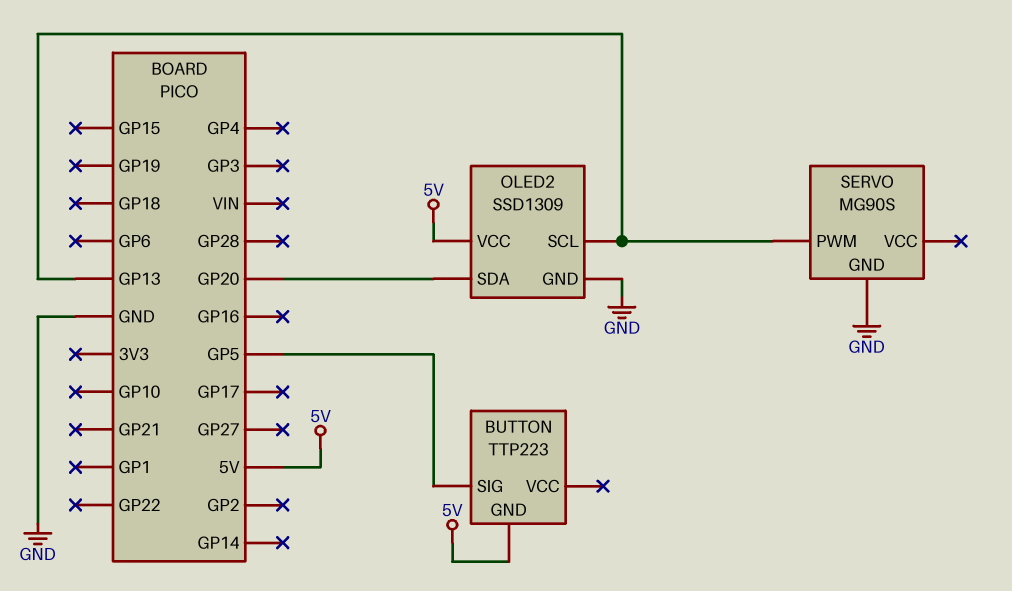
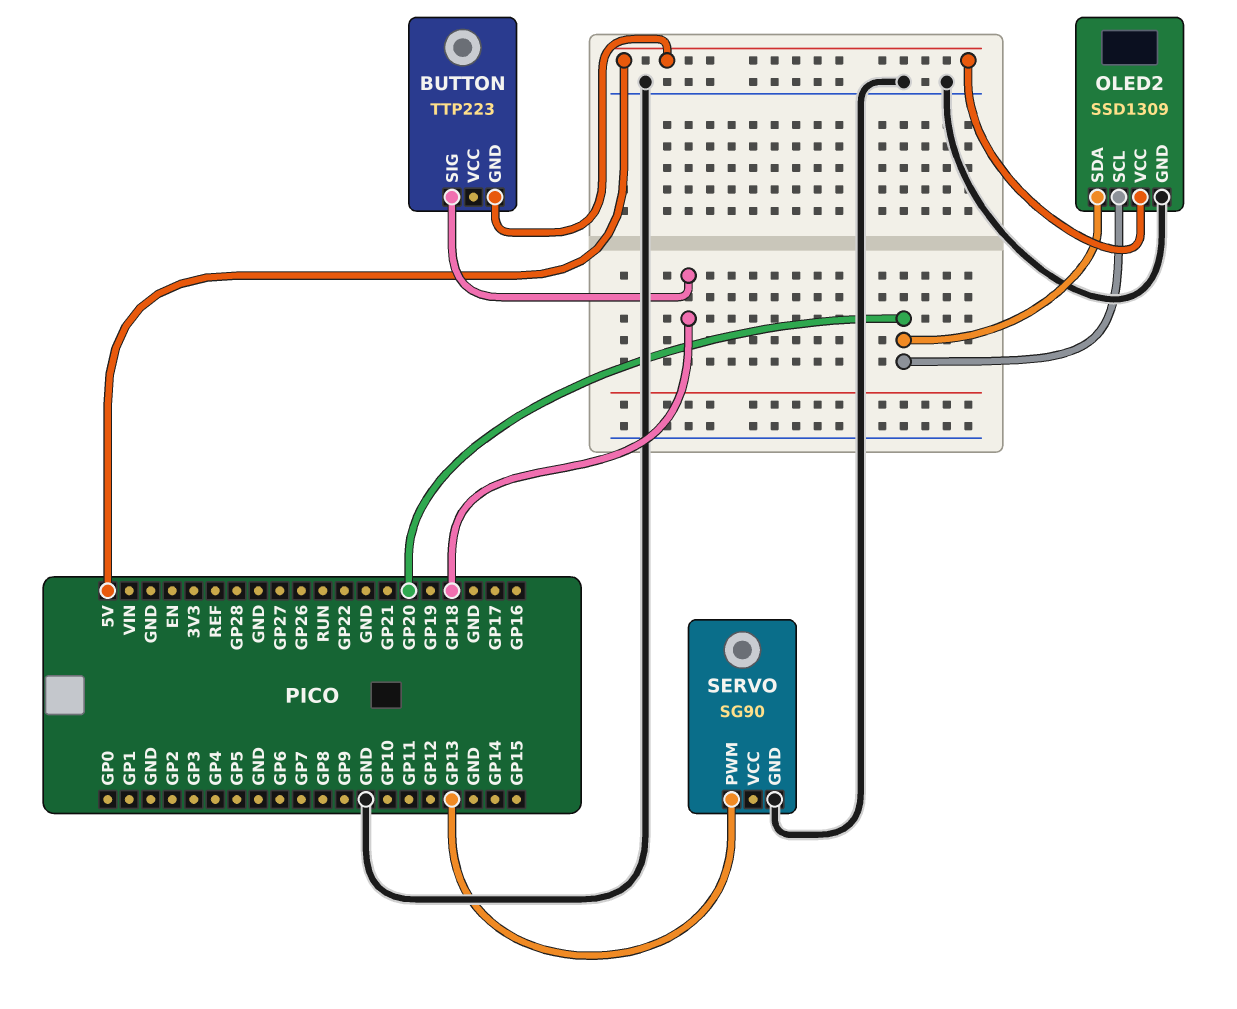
BUTTON pin SIG: GP5 -> GP18
OLED2 pin SCL: GP13 -> GP20
SERVO: MG90S -> SG90

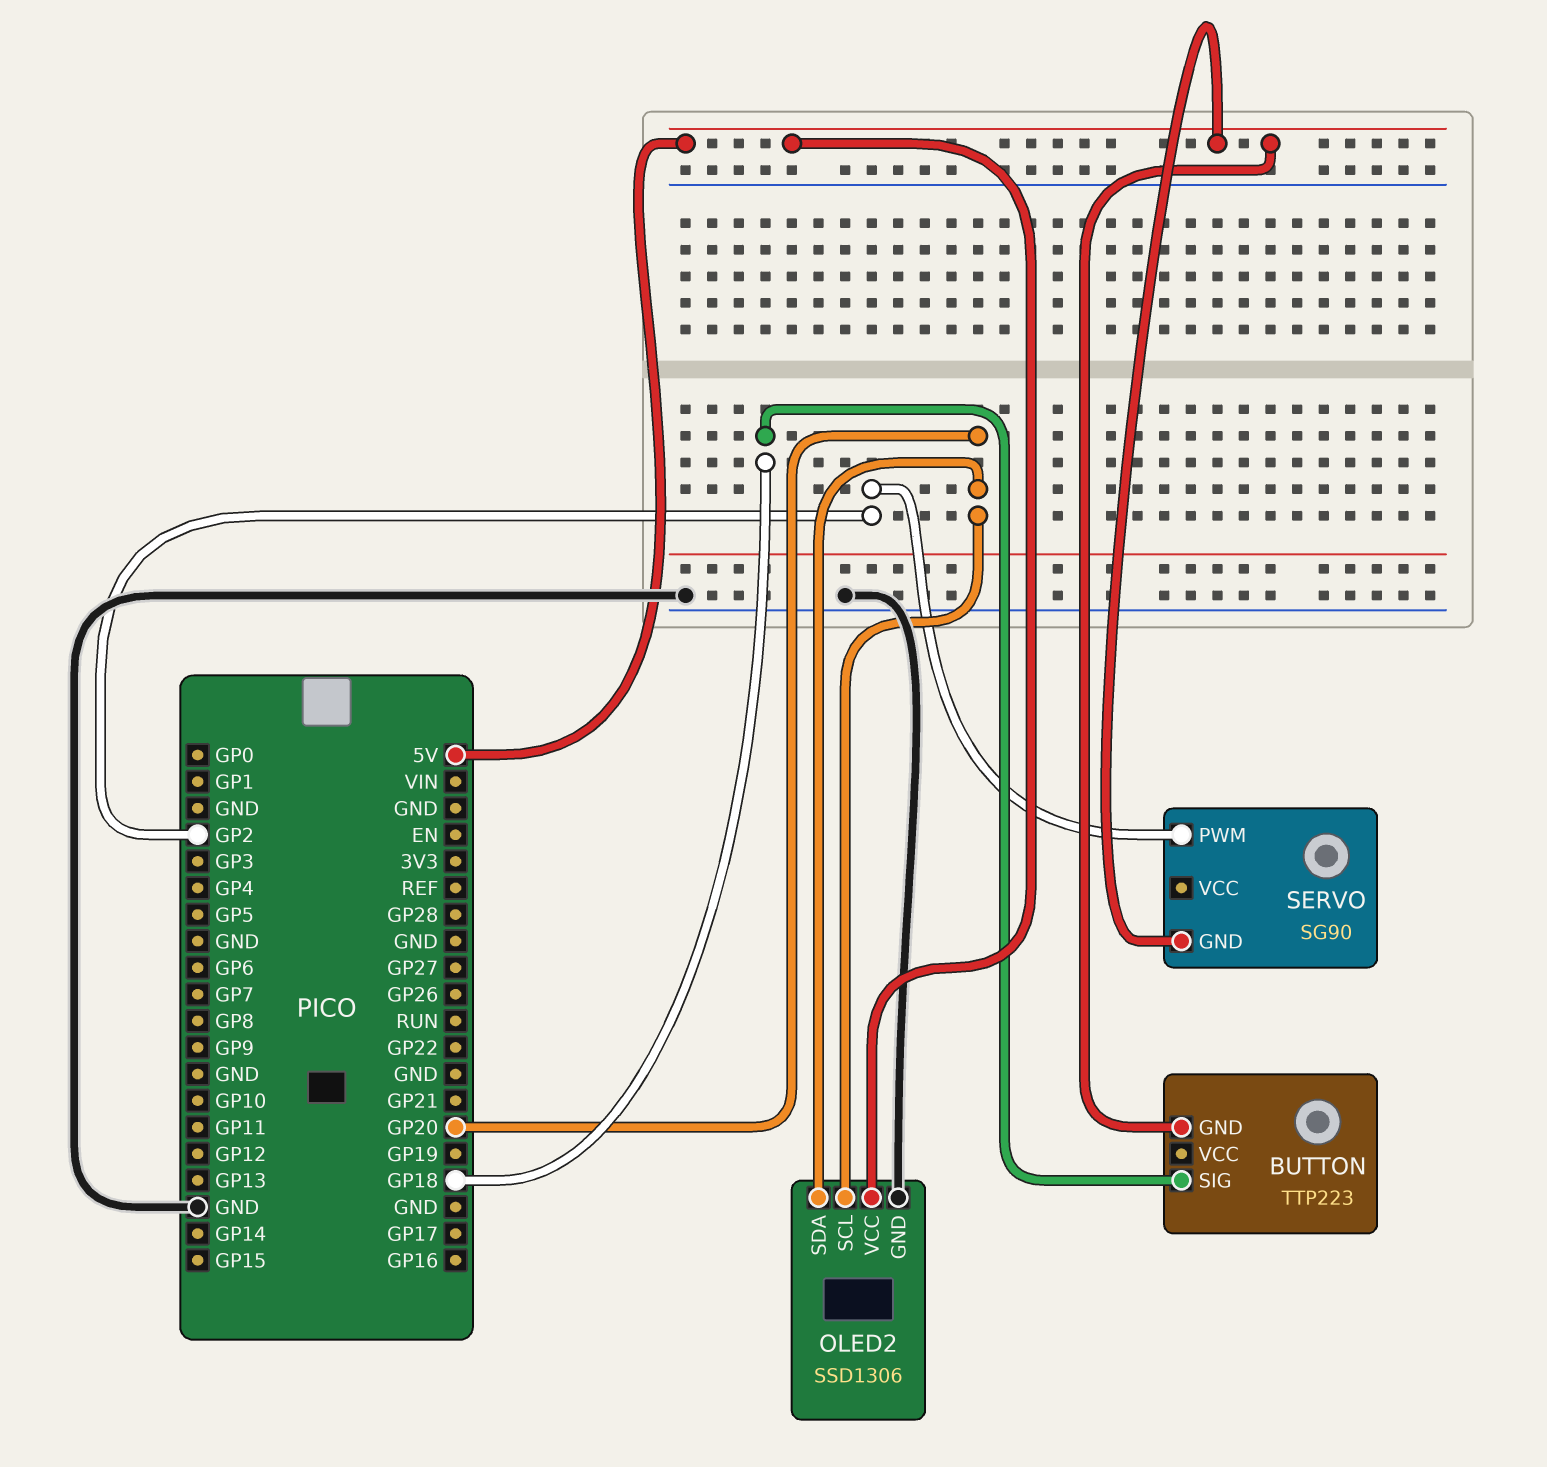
OLED2: SSD1309 -> SSD1306
SERVO pin GND: GND -> 5V
SERVO pin PWM: GP13 -> GP2

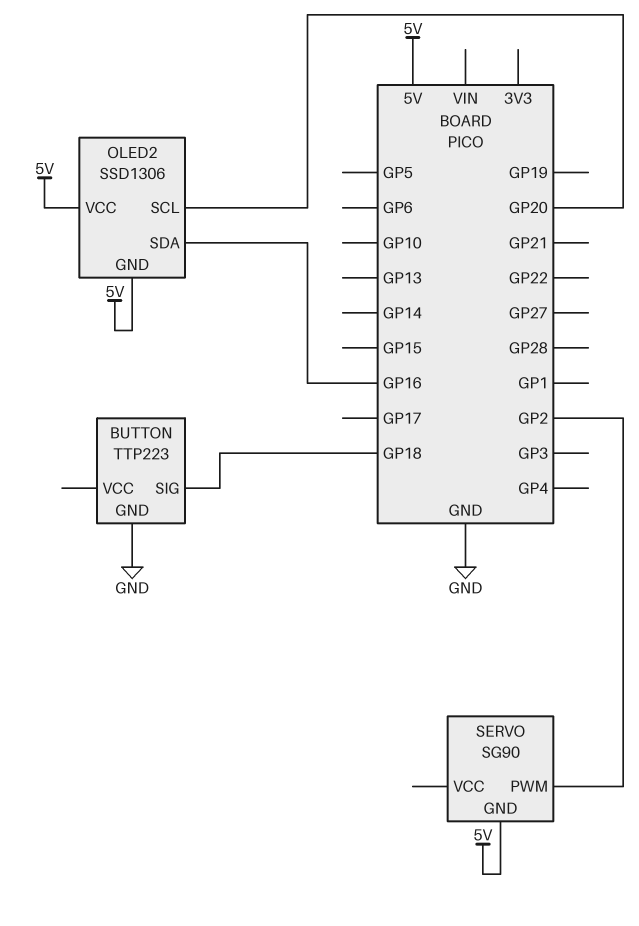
BUTTON pin GND: 5V -> GND
OLED2 pin GND: GND -> 5V
OLED2 pin SDA: GP20 -> GP16

